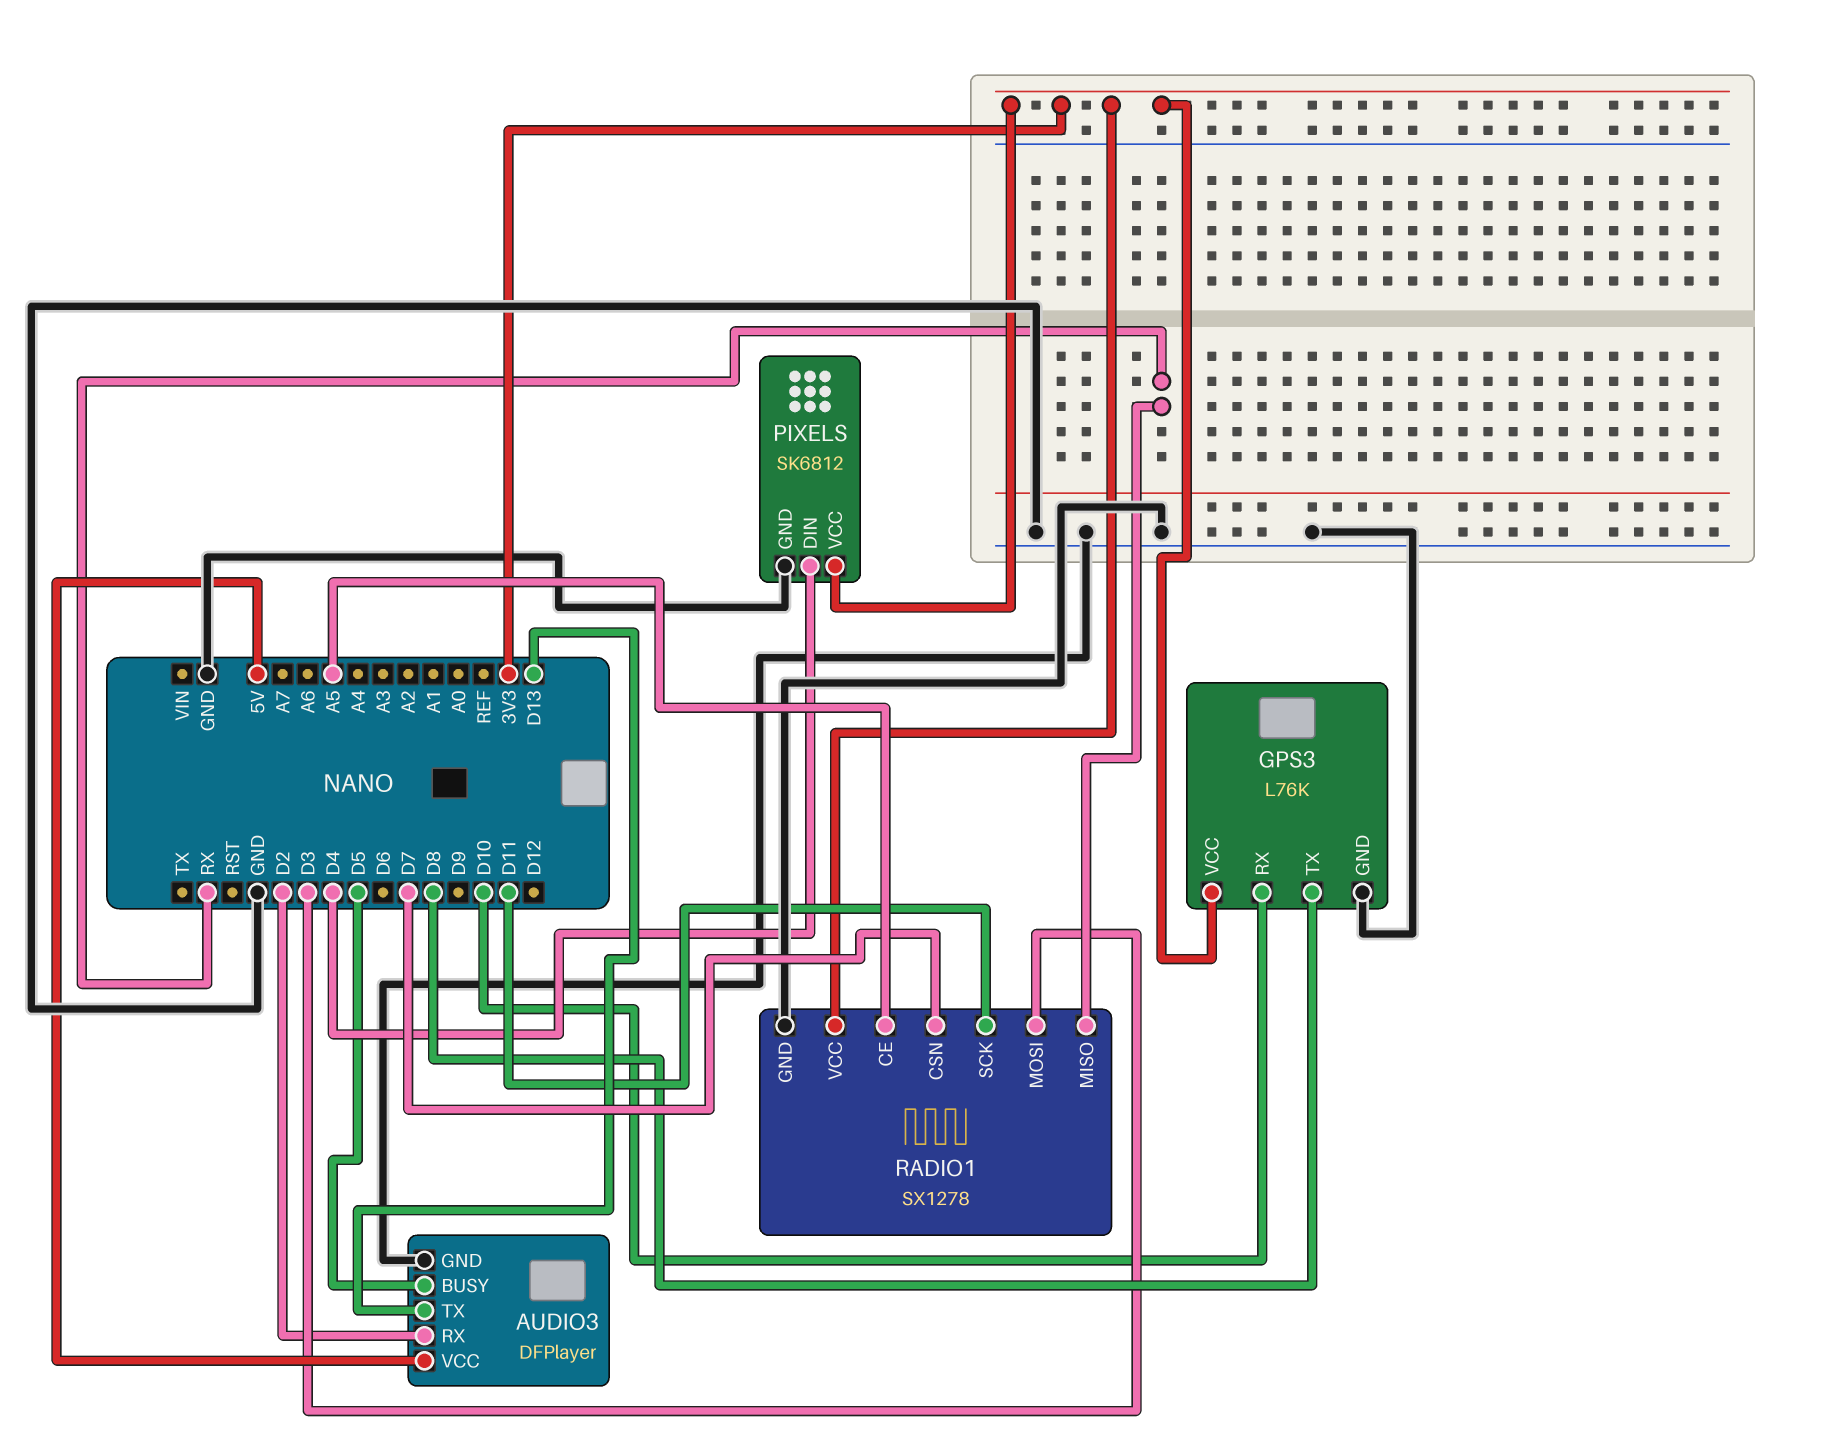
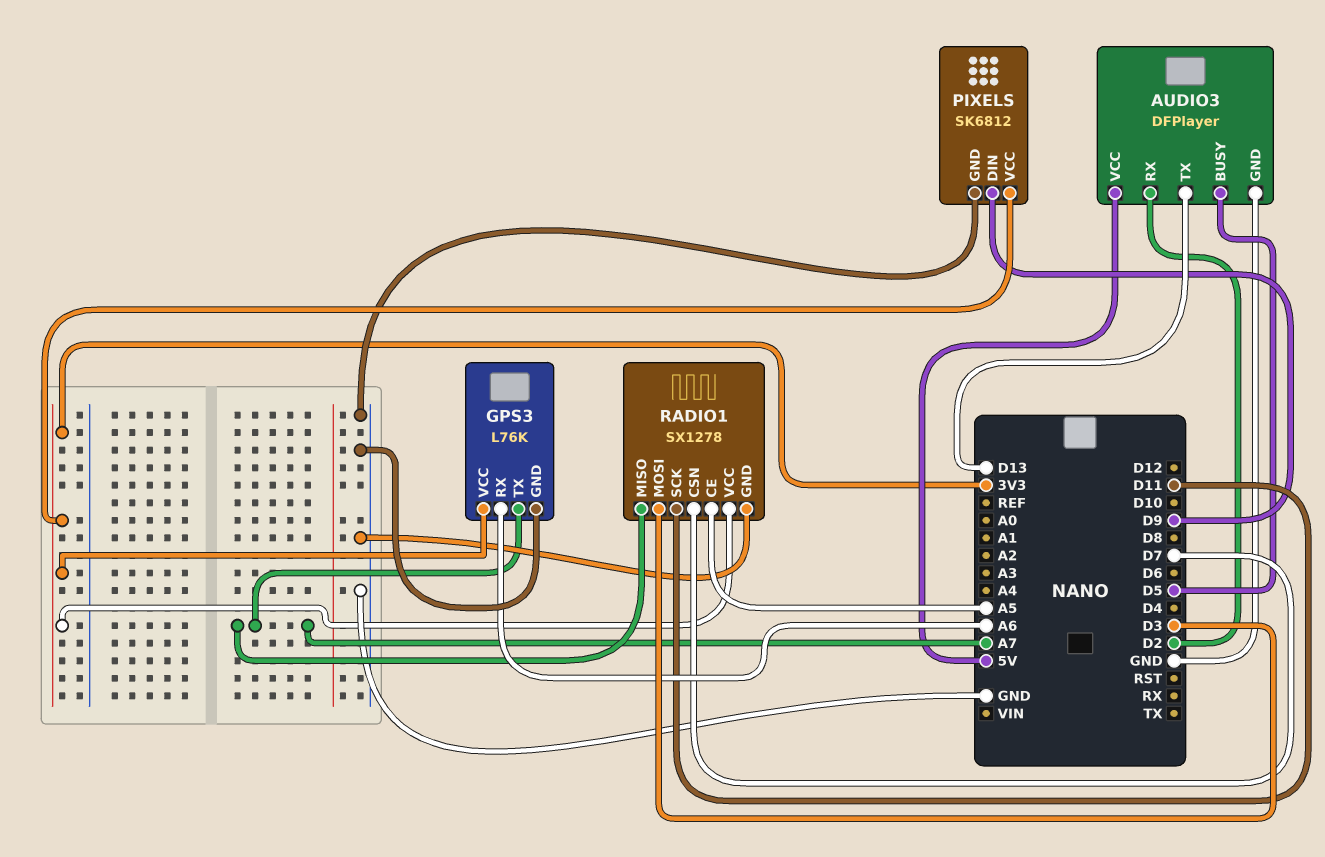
GPS3 pin RX: D10 -> A6
GPS3 pin TX: D8 -> A7
PIXELS pin DIN: D4 -> D9
RADIO1 pin MISO: RX -> A7

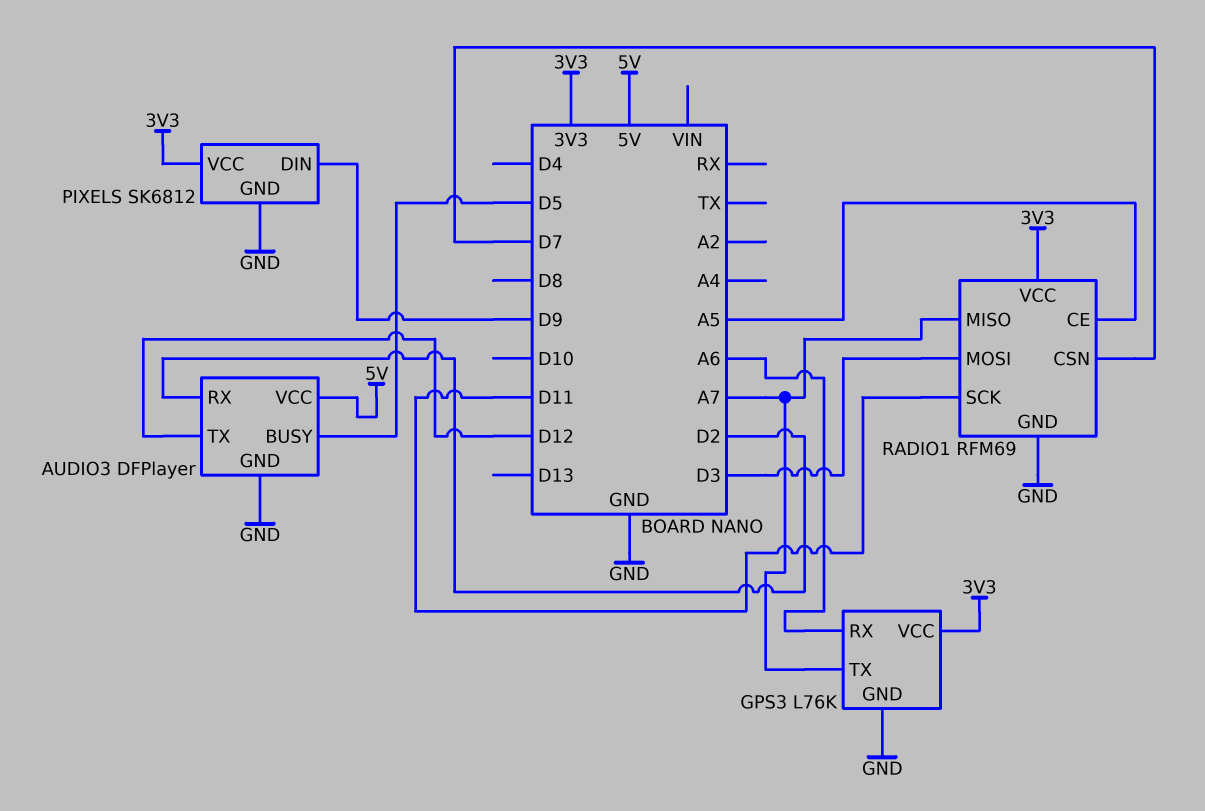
AUDIO3 pin TX: D13 -> D12
RADIO1: SX1278 -> RFM69

